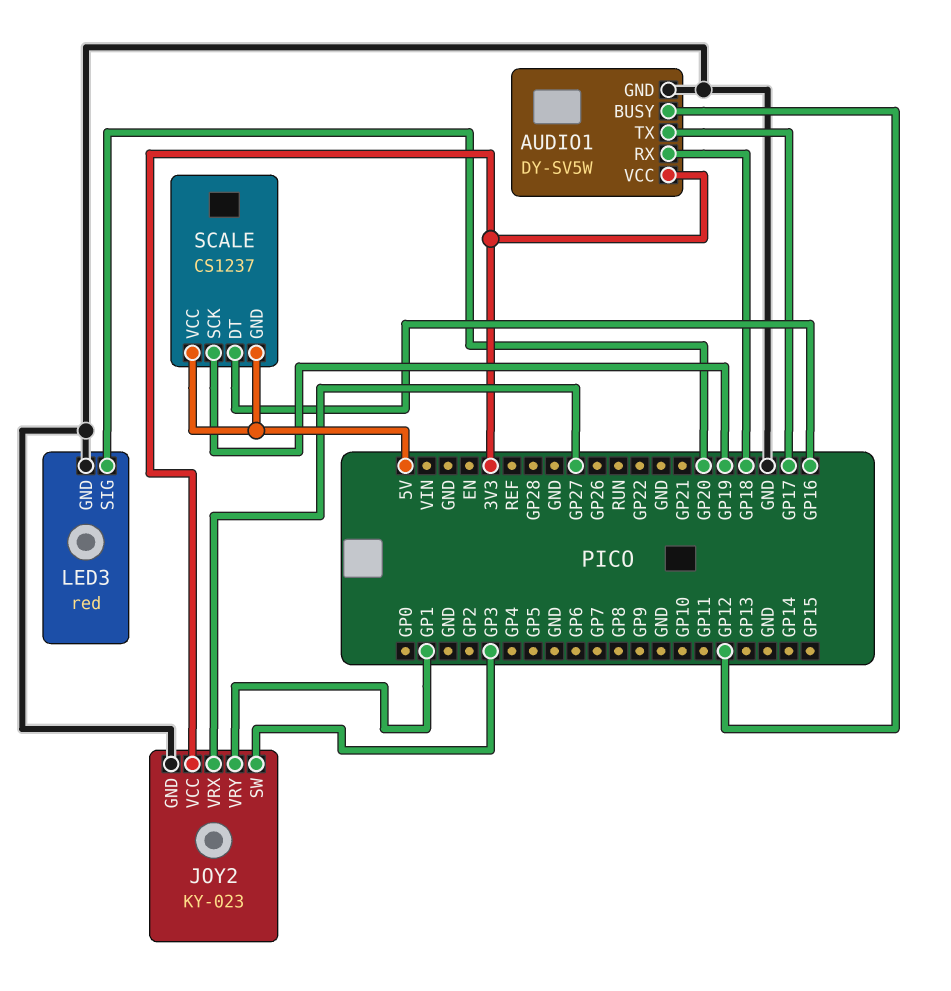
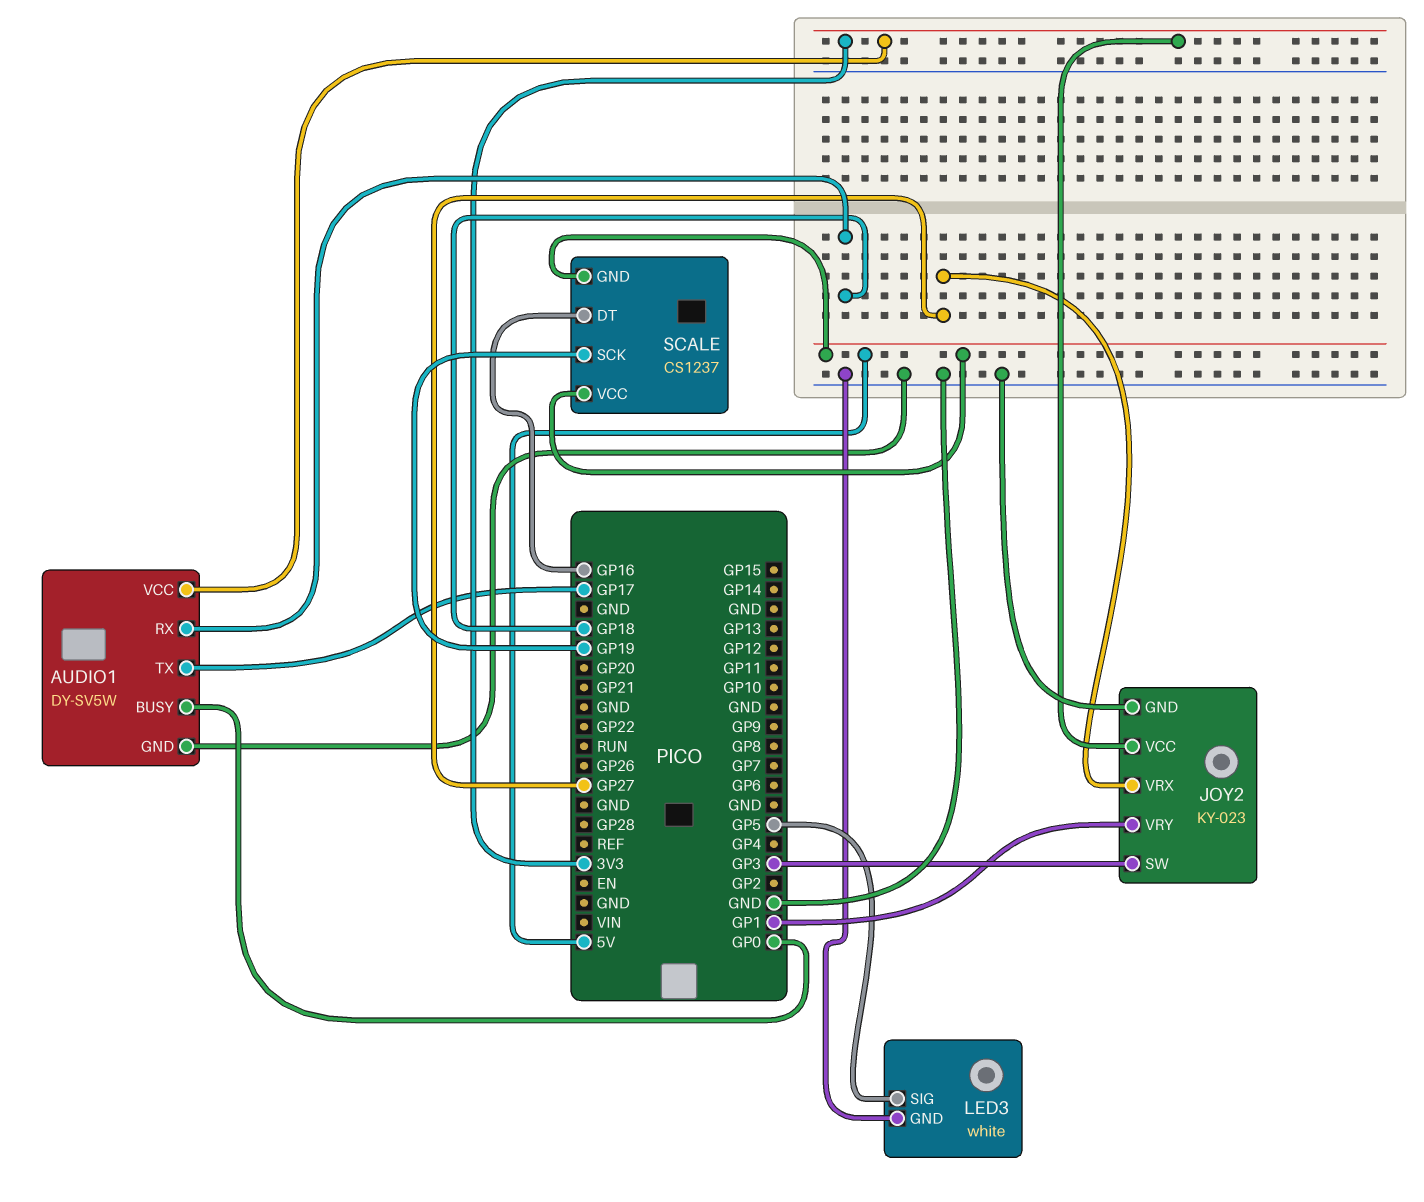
AUDIO1 pin BUSY: GP12 -> GP0
LED3: red -> white
LED3 pin SIG: GP20 -> GP5

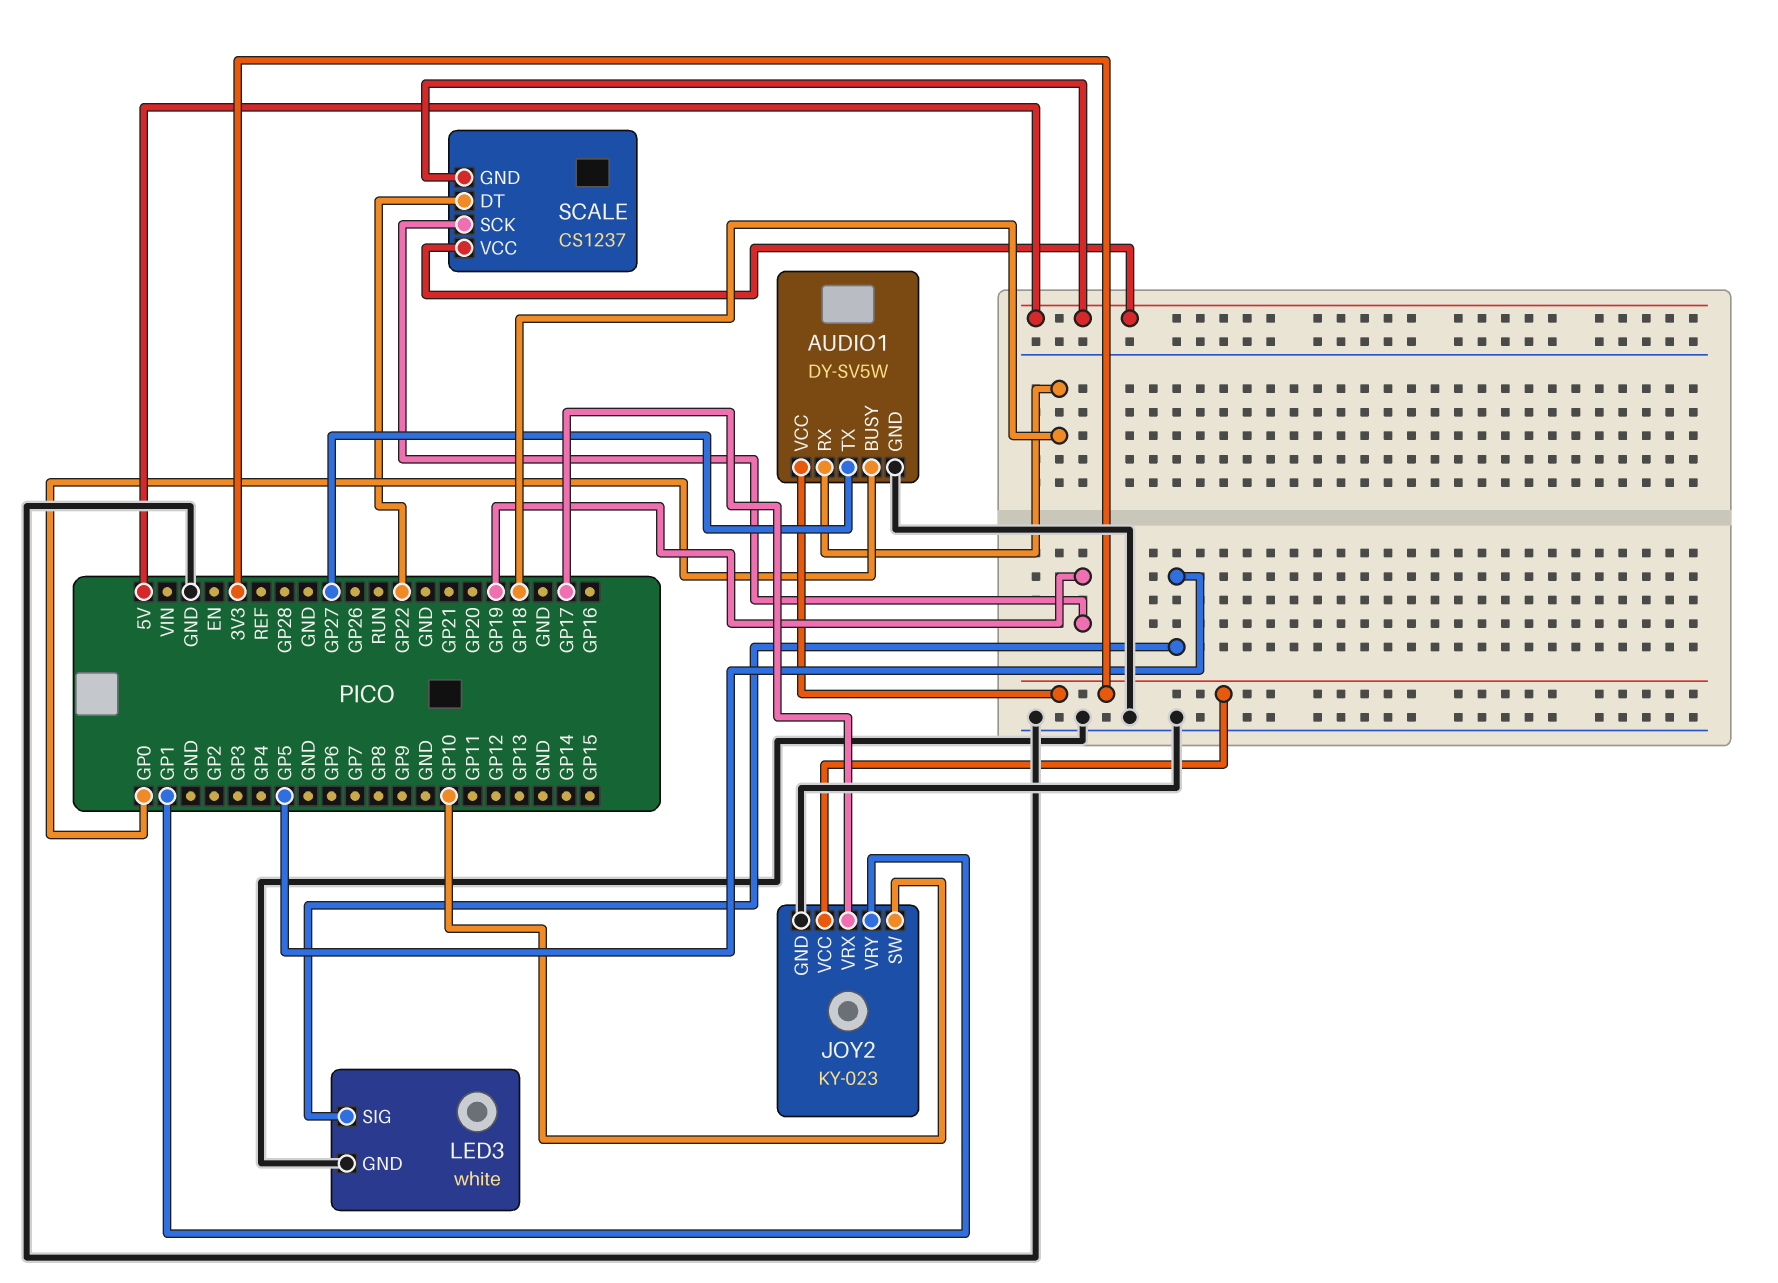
AUDIO1 pin TX: GP17 -> GP27
JOY2 pin SW: GP3 -> GP10
JOY2 pin VRX: GP27 -> GP17
SCALE pin DT: GP16 -> GP22

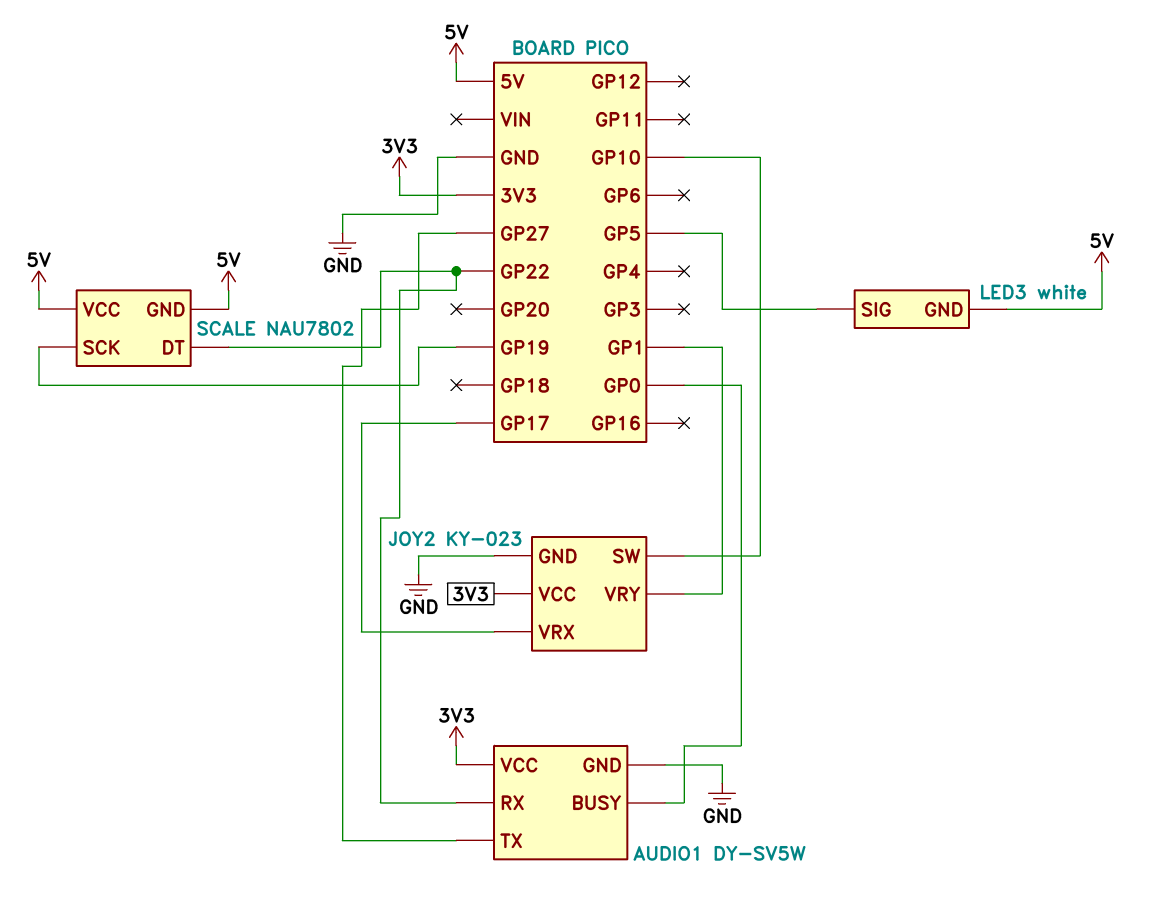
AUDIO1 pin RX: GP18 -> GP22
LED3 pin GND: GND -> 5V
SCALE: CS1237 -> NAU7802

